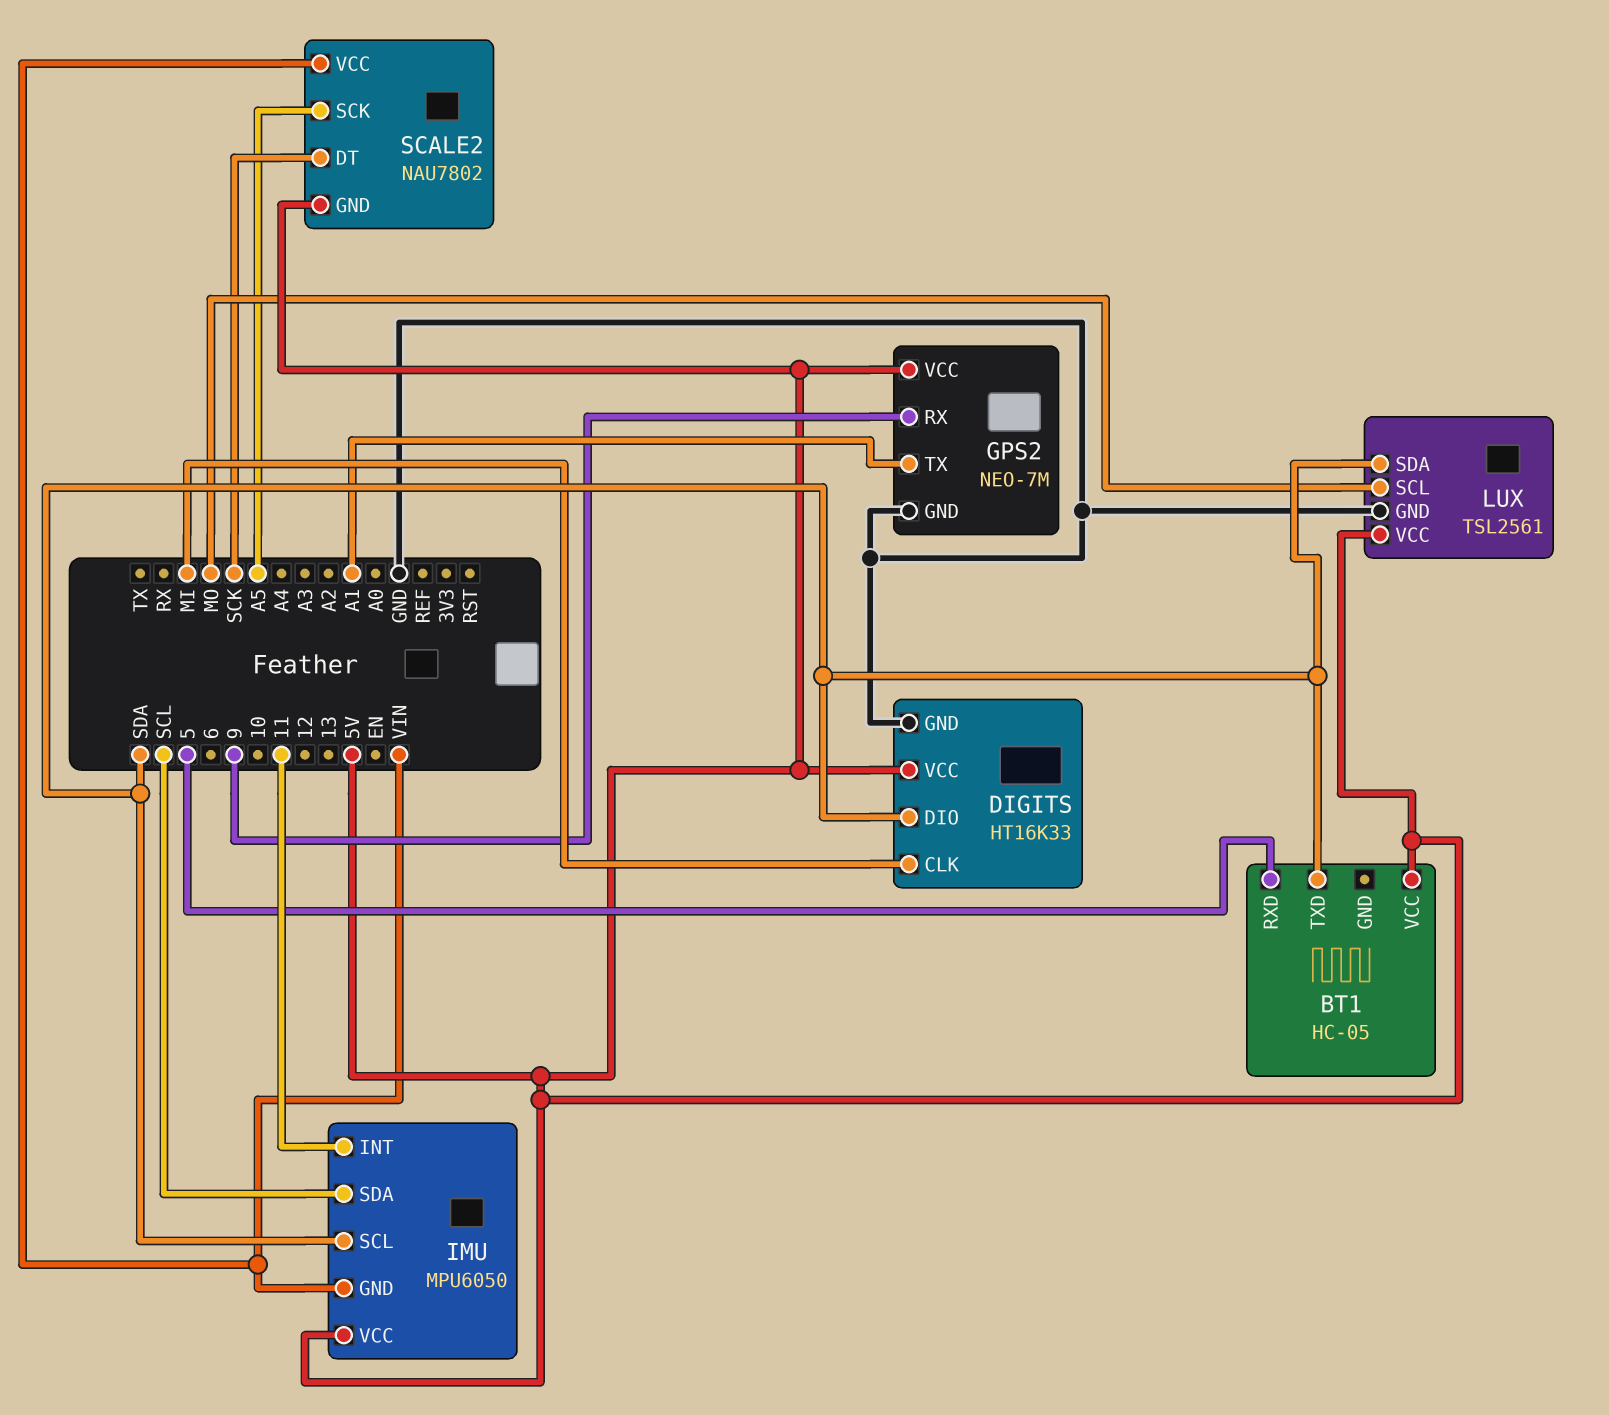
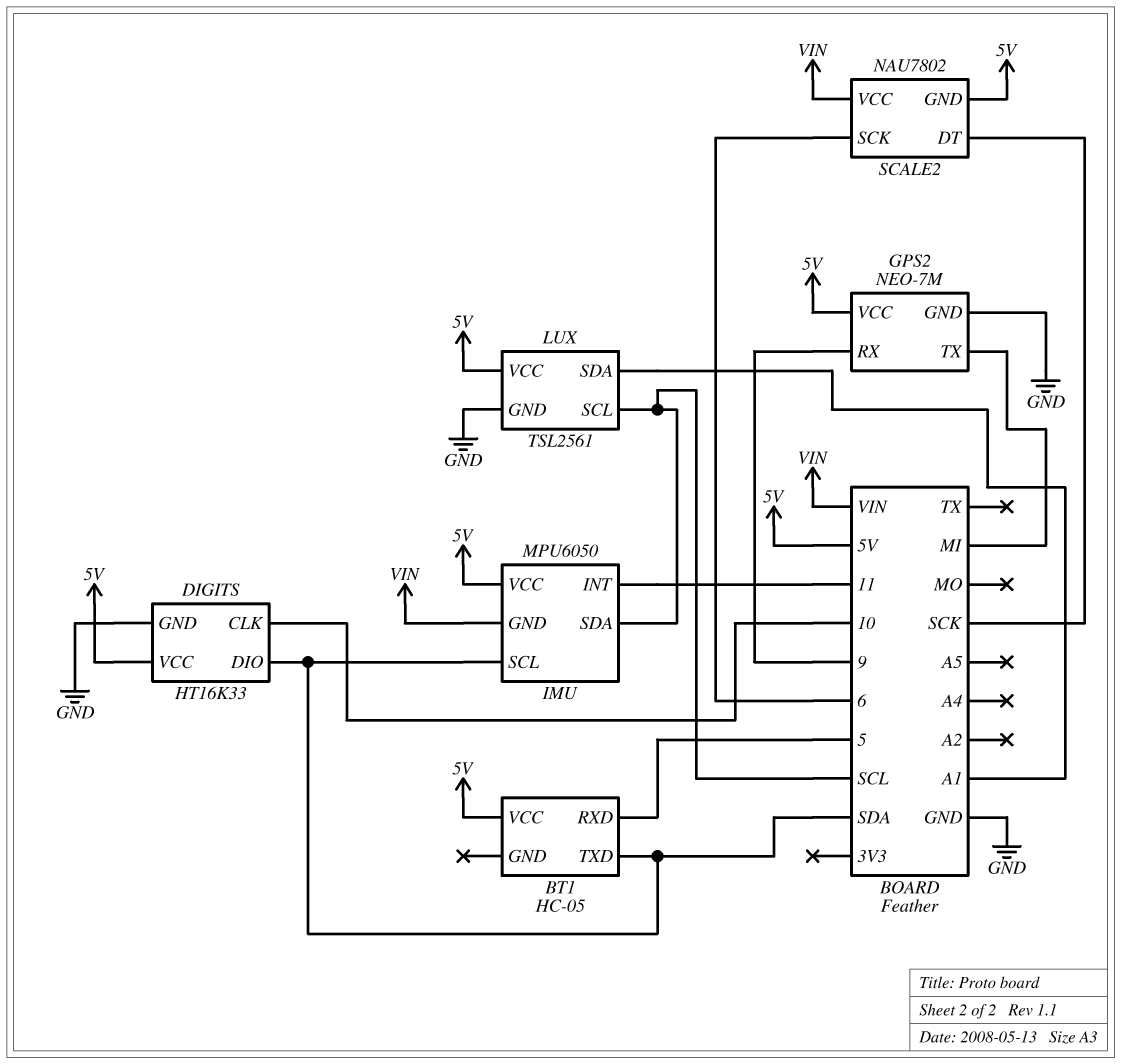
DIGITS pin CLK: MI -> 10
GPS2 pin TX: A1 -> MI
LUX pin SCL: MO -> SCL
LUX pin SDA: SDA -> A1
SCALE2 pin SCK: A5 -> 6

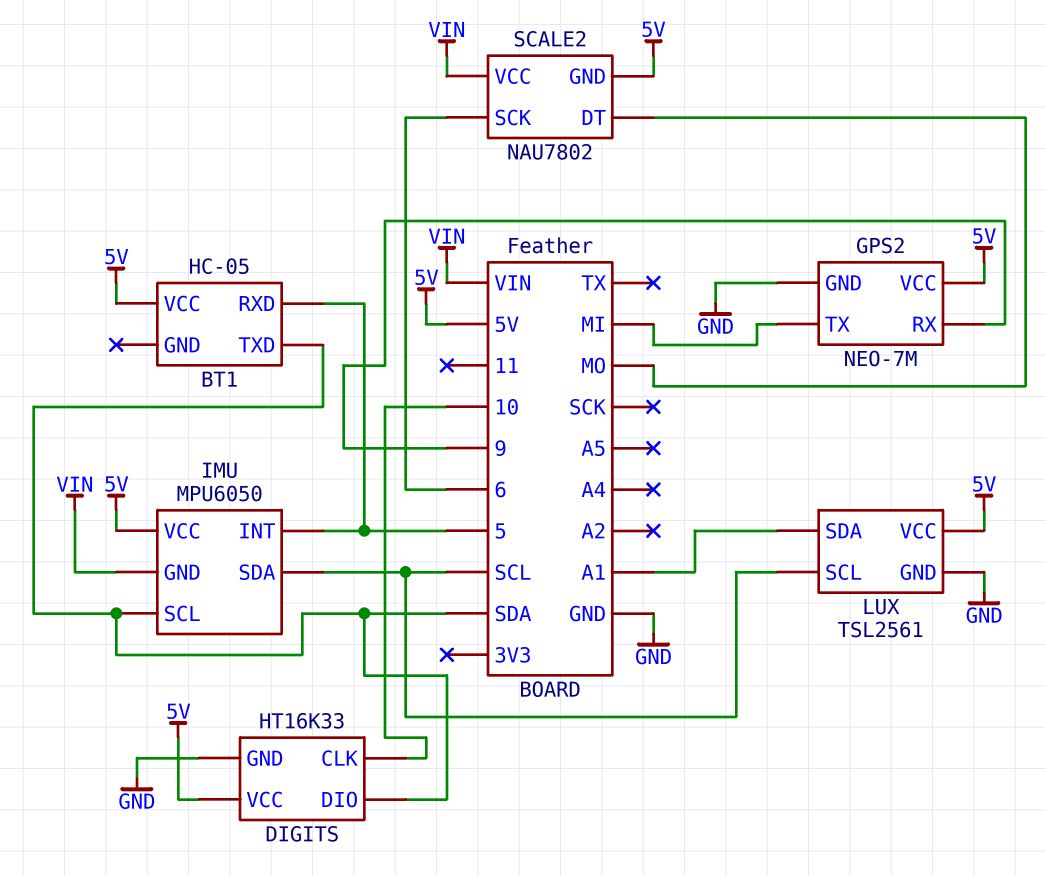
IMU pin INT: 11 -> 5
SCALE2 pin DT: SCK -> MO

